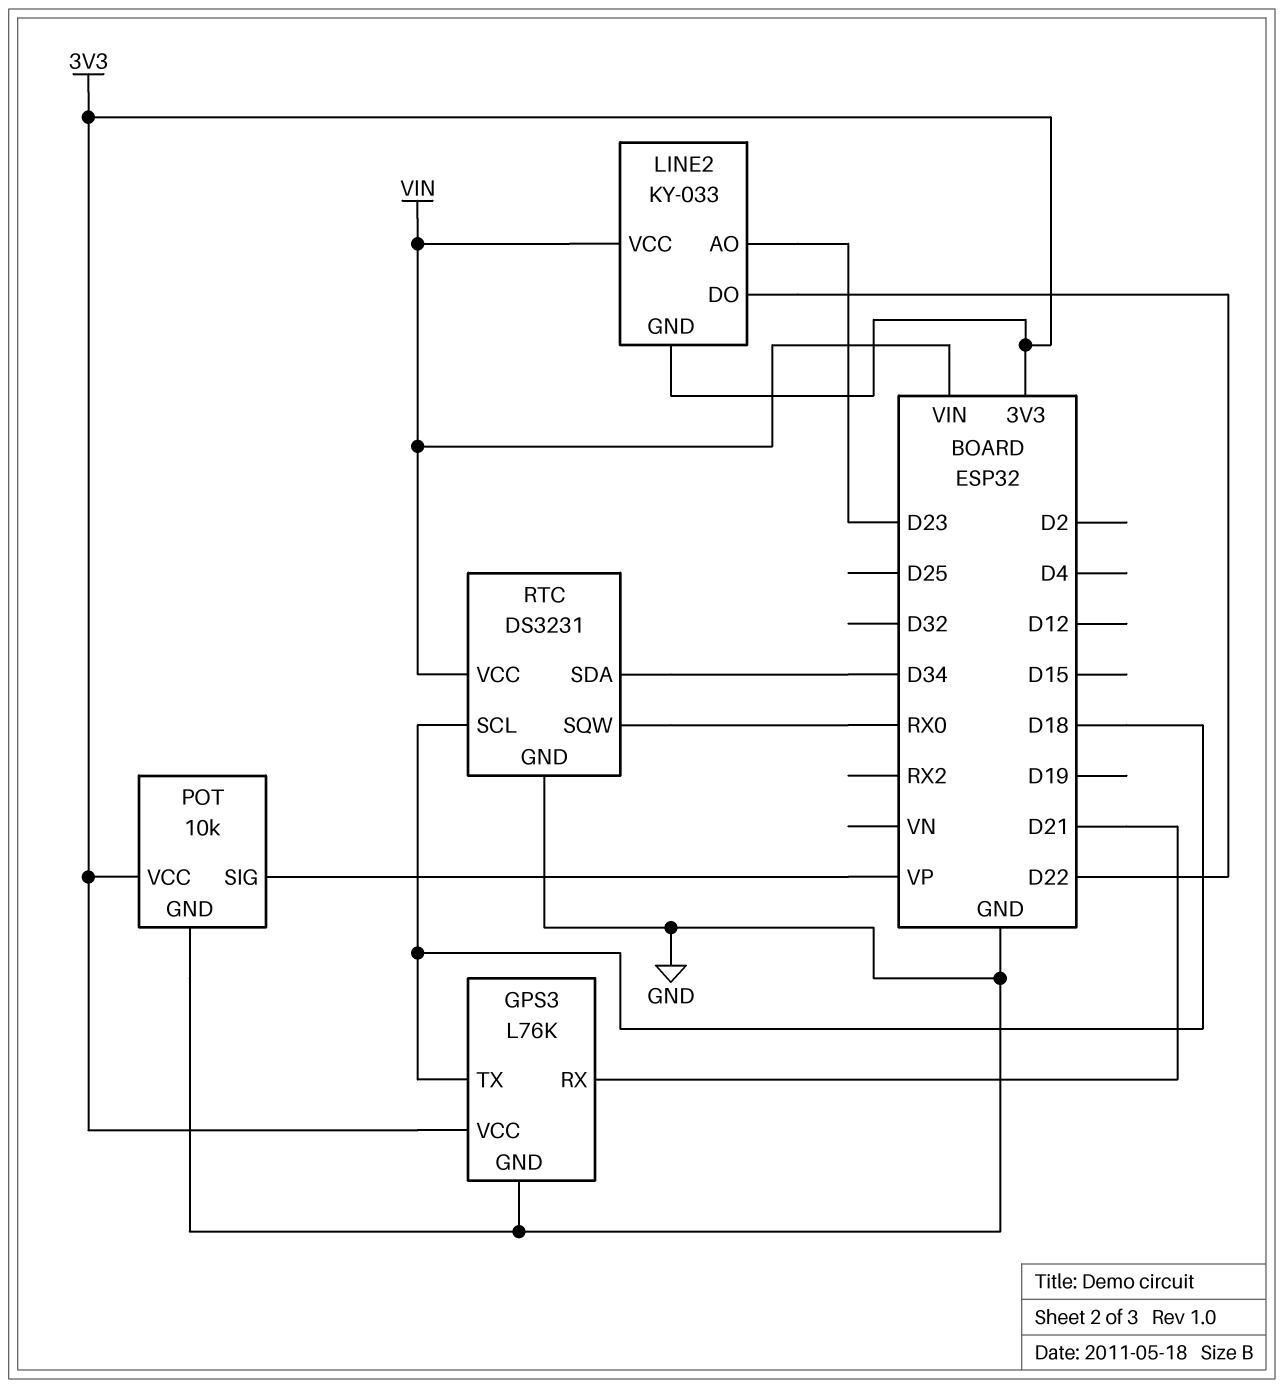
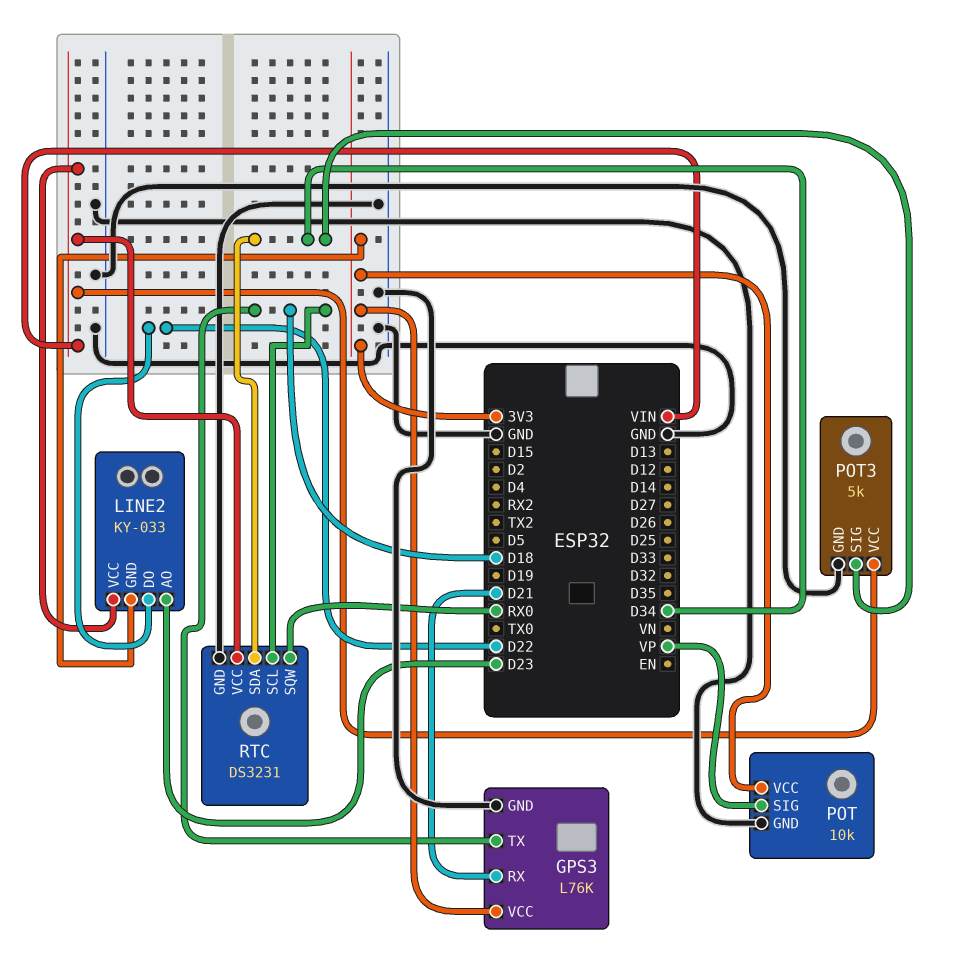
POT3: none -> 5k
POT3 pin GND: none -> GND
POT3 pin SIG: none -> D34
POT3 pin VCC: none -> VIN

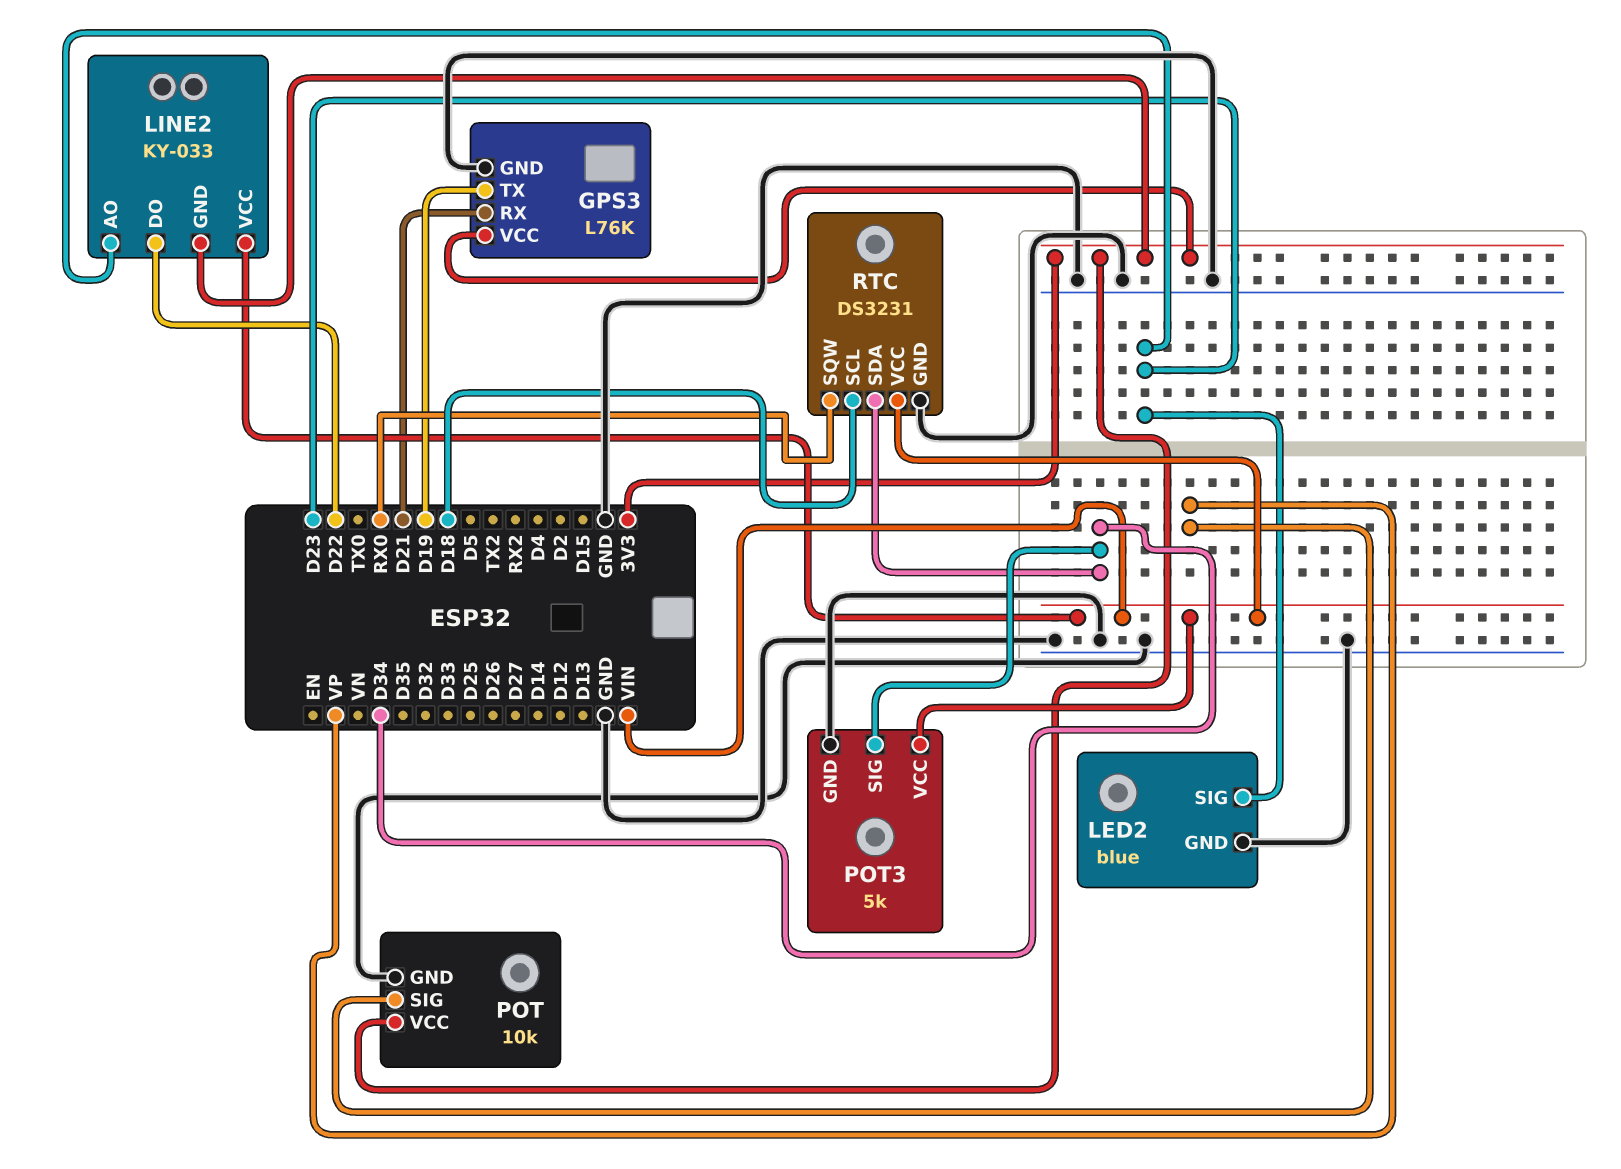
GPS3 pin TX: D18 -> D19
LED2: none -> blue
LED2 pin GND: none -> GND
LED2 pin SIG: none -> D23

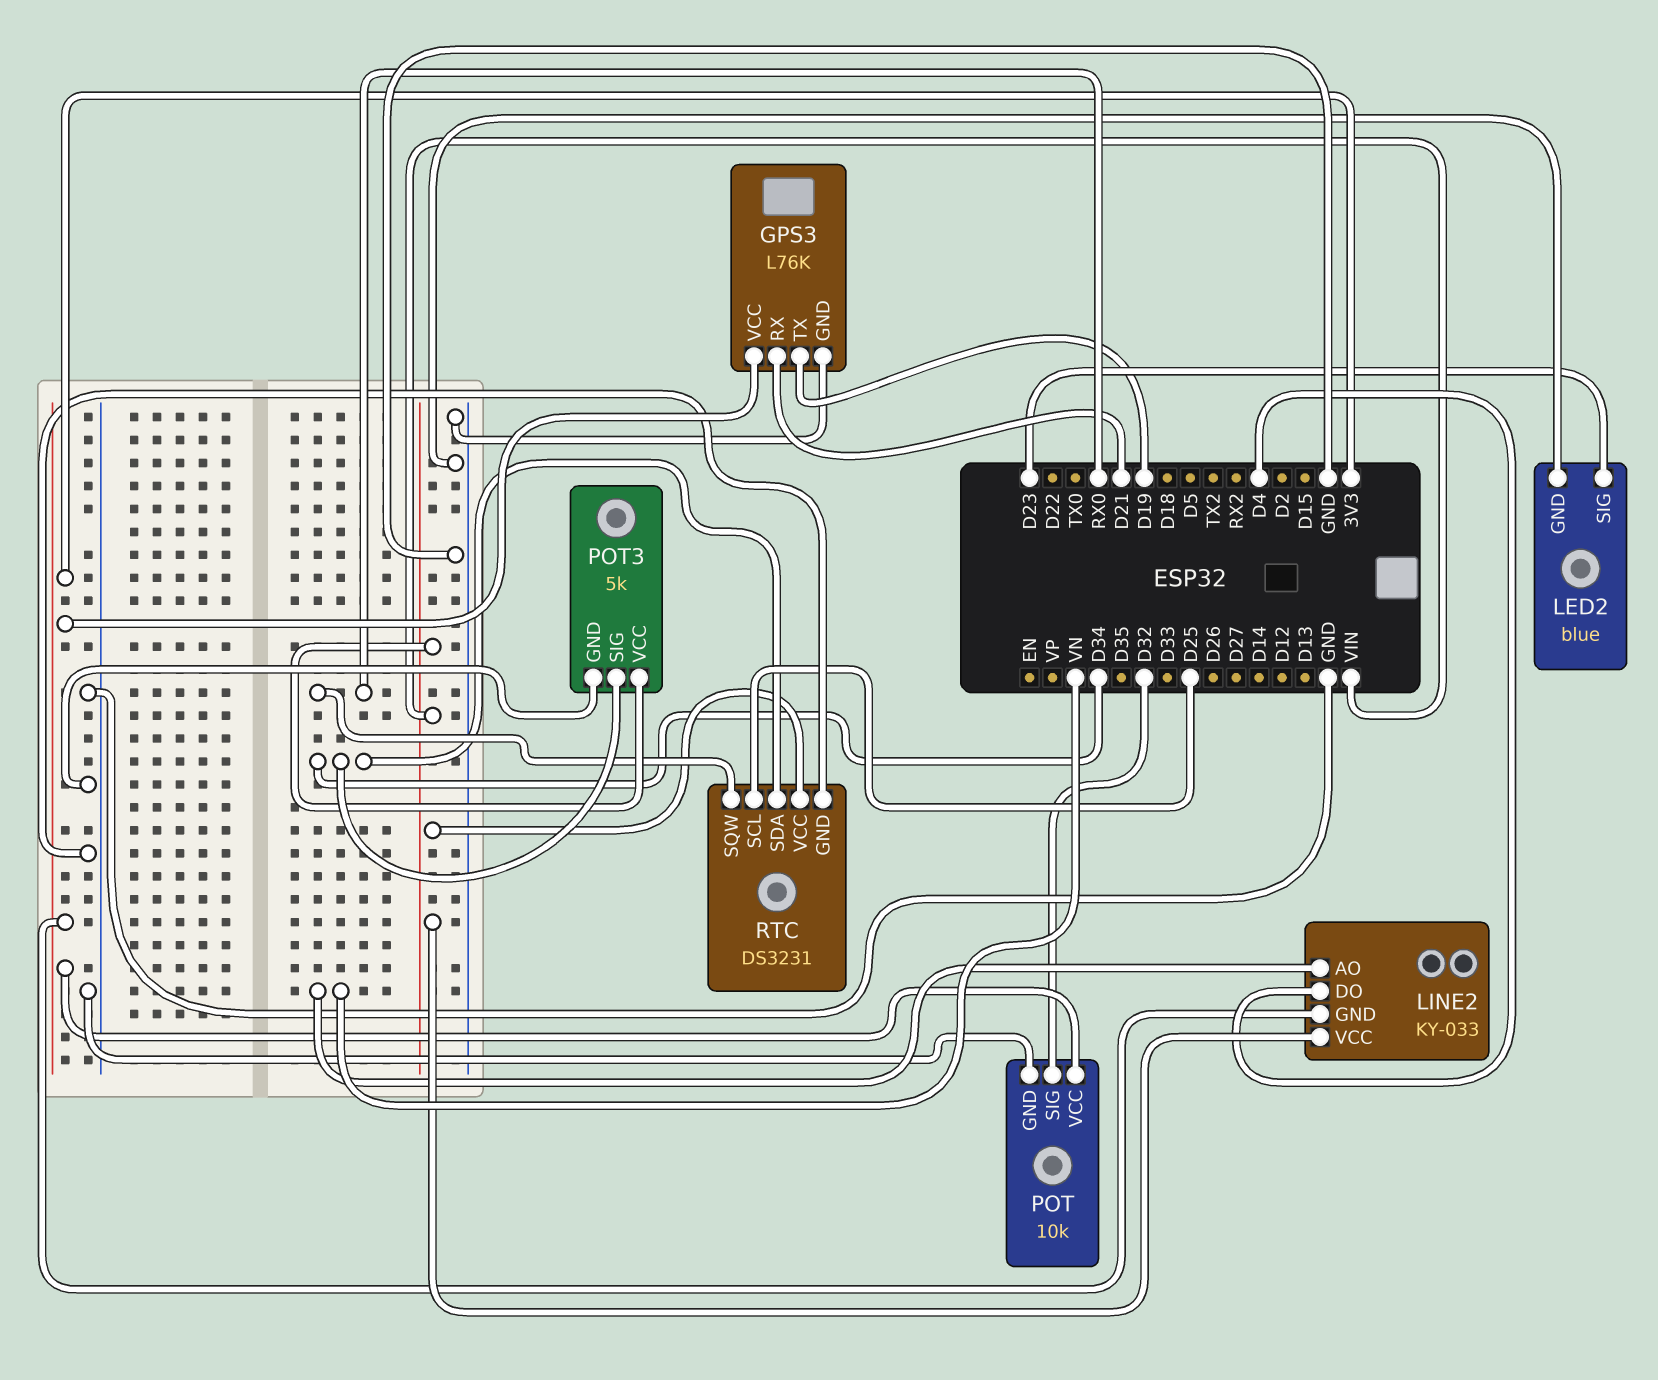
LINE2 pin AO: D23 -> VN
LINE2 pin DO: D22 -> D4
POT pin SIG: VP -> D32
RTC pin SCL: D18 -> D25

